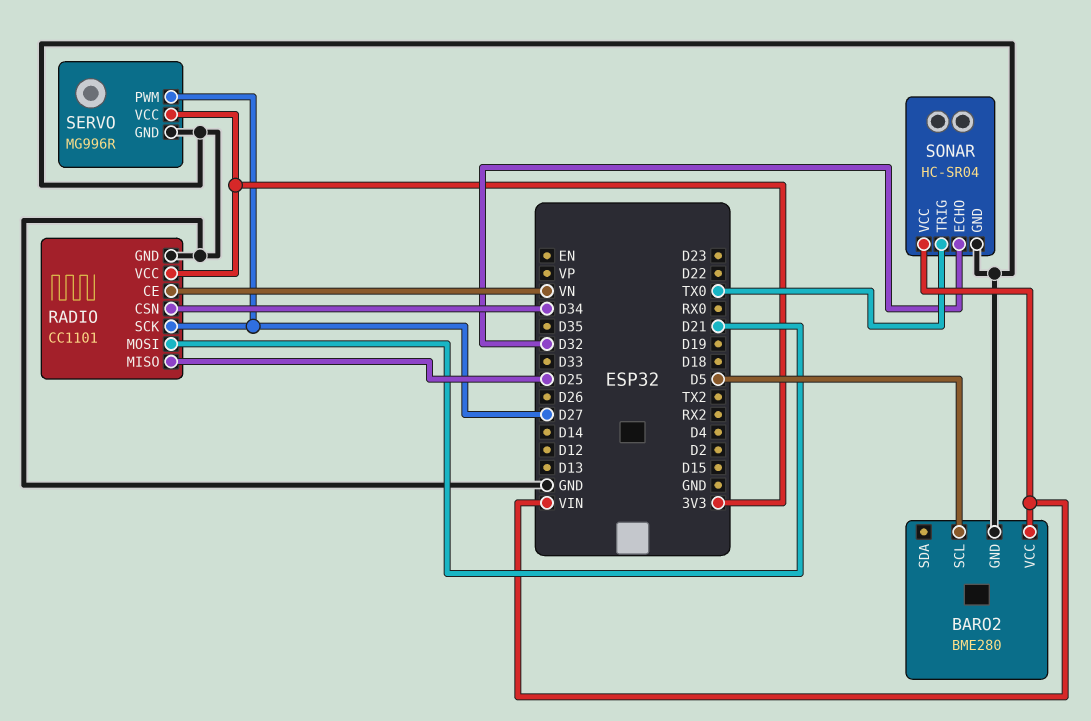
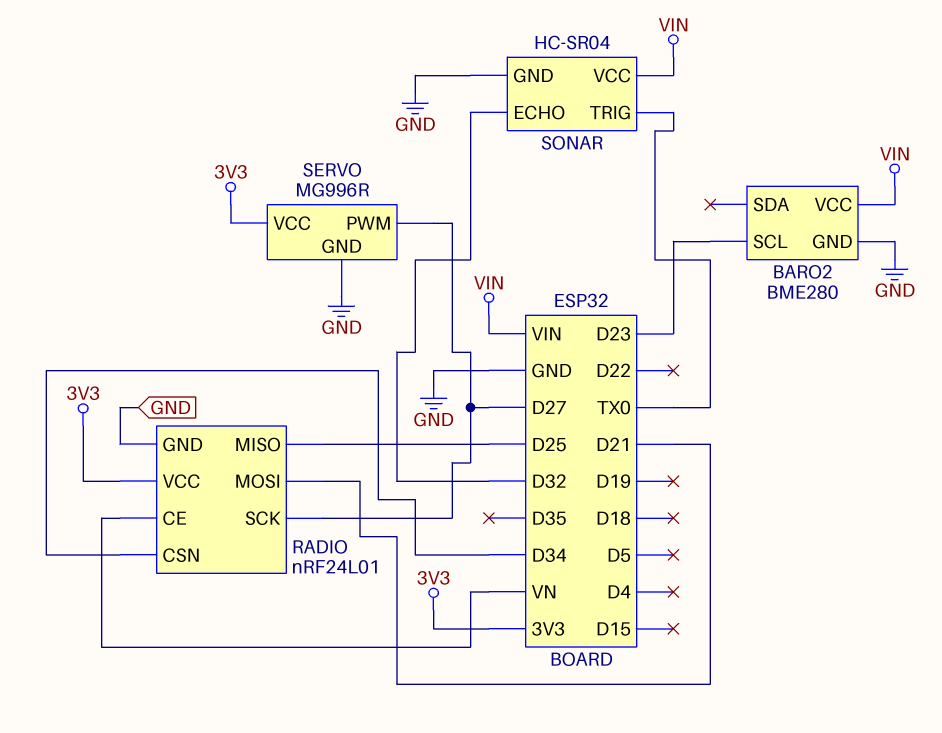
BARO2 pin SCL: D5 -> D23
RADIO: CC1101 -> nRF24L01

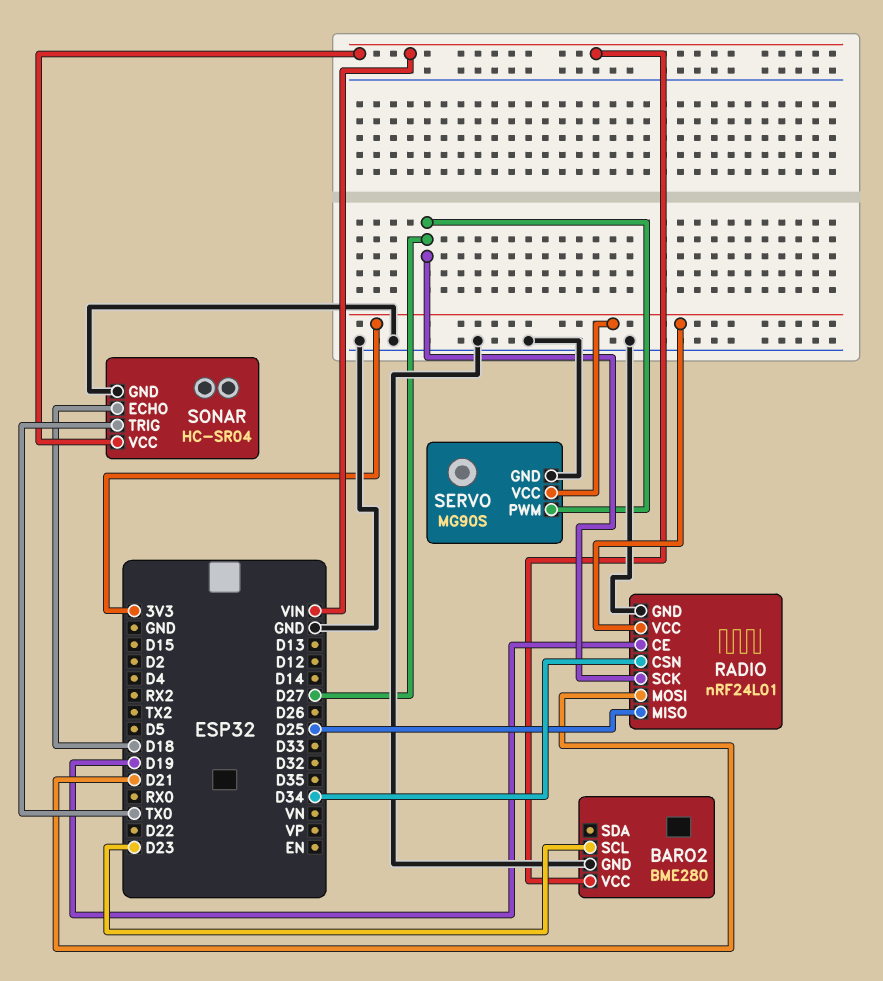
RADIO pin CE: VN -> D19
SERVO: MG996R -> MG90S
SONAR pin ECHO: D32 -> D18

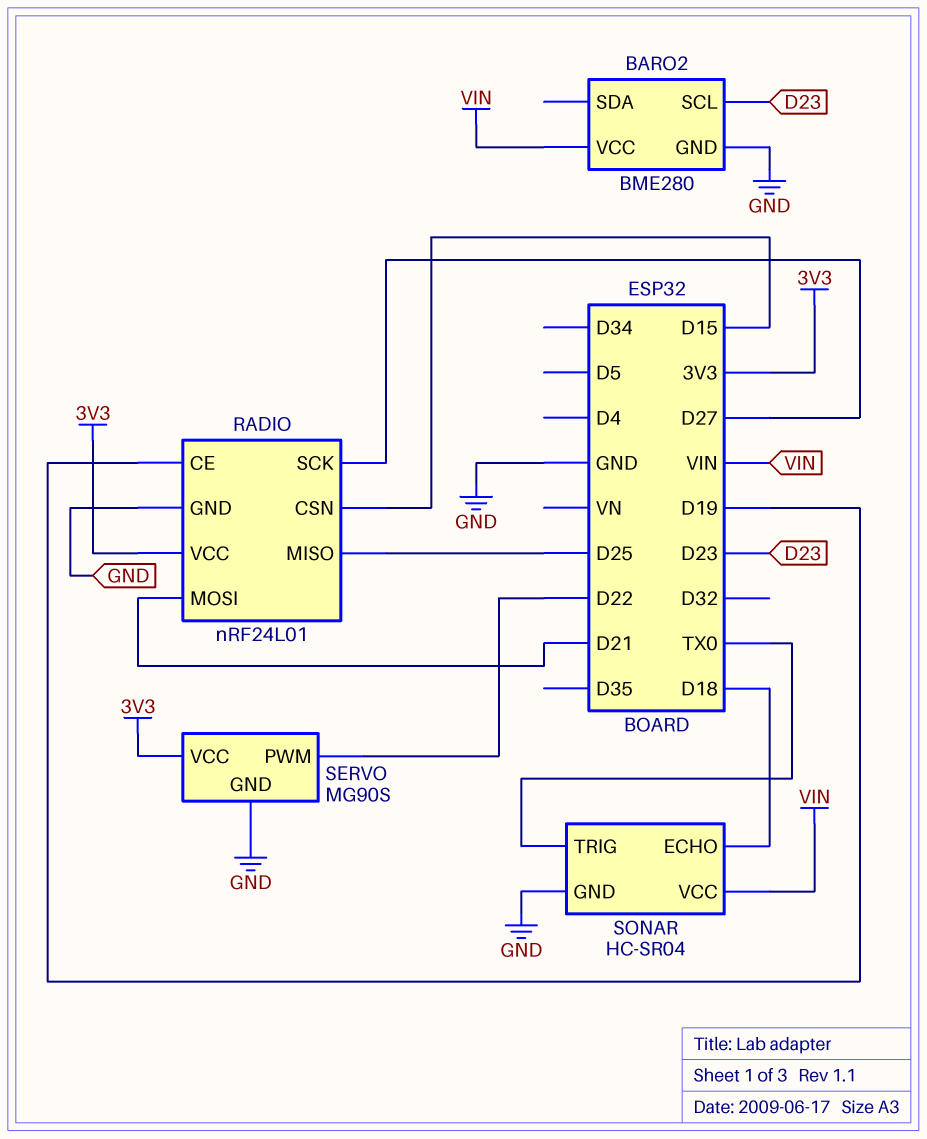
RADIO pin CSN: D34 -> D15
SERVO pin PWM: D27 -> D22

